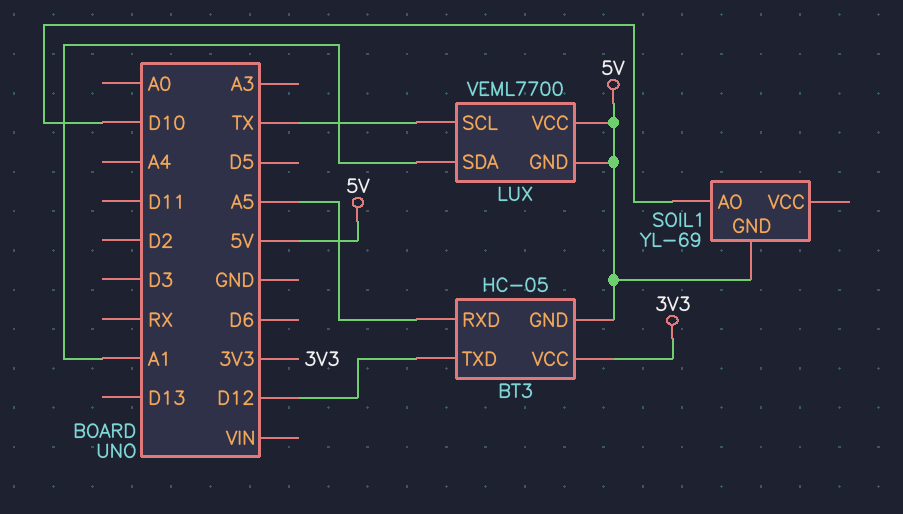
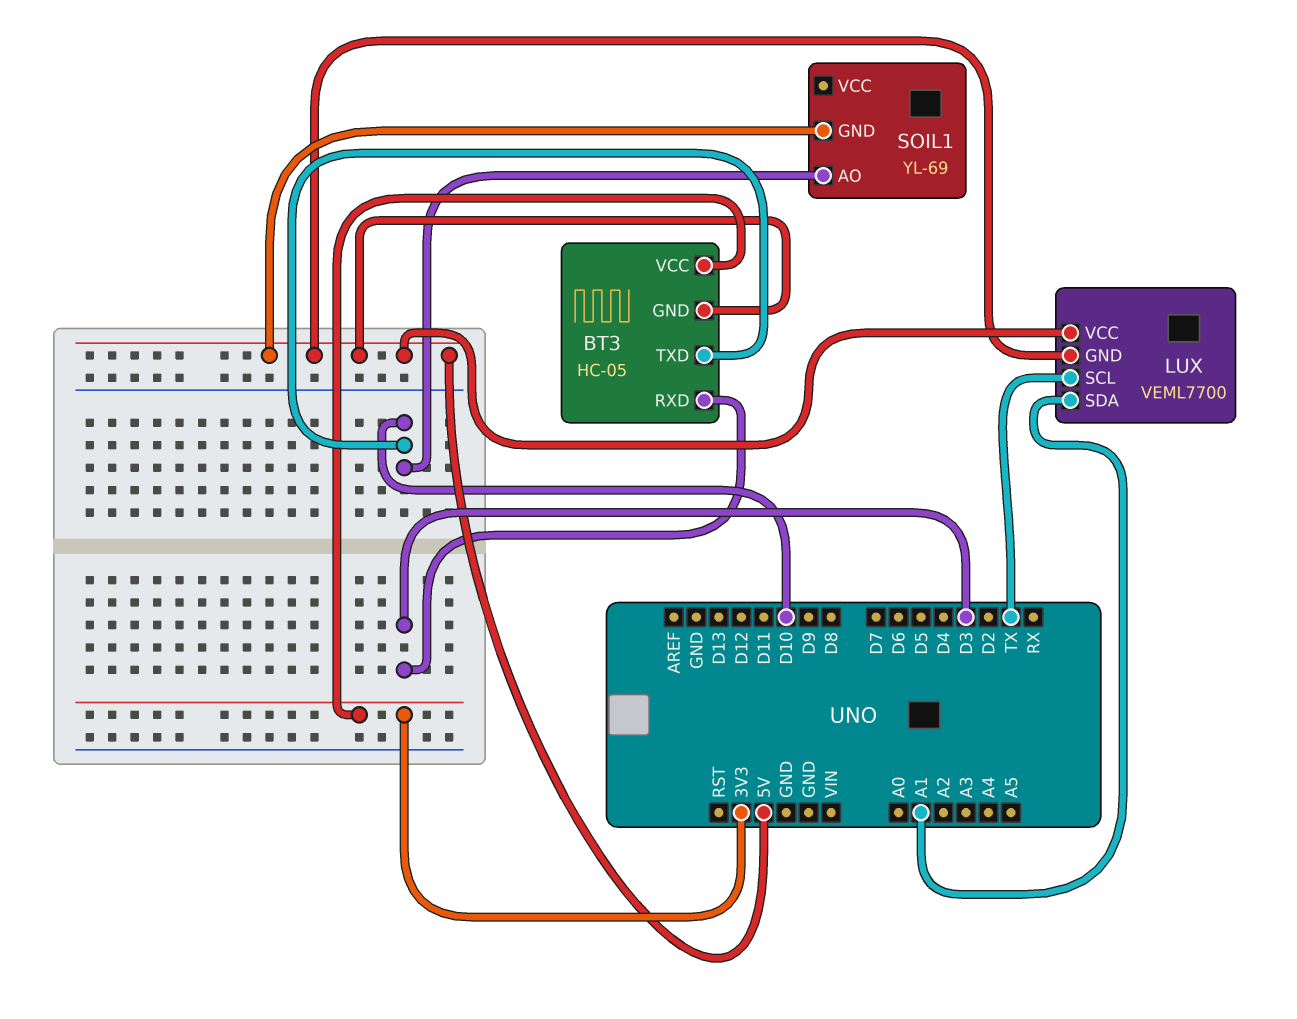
BT3 pin RXD: A5 -> D3
BT3 pin TXD: D12 -> D10

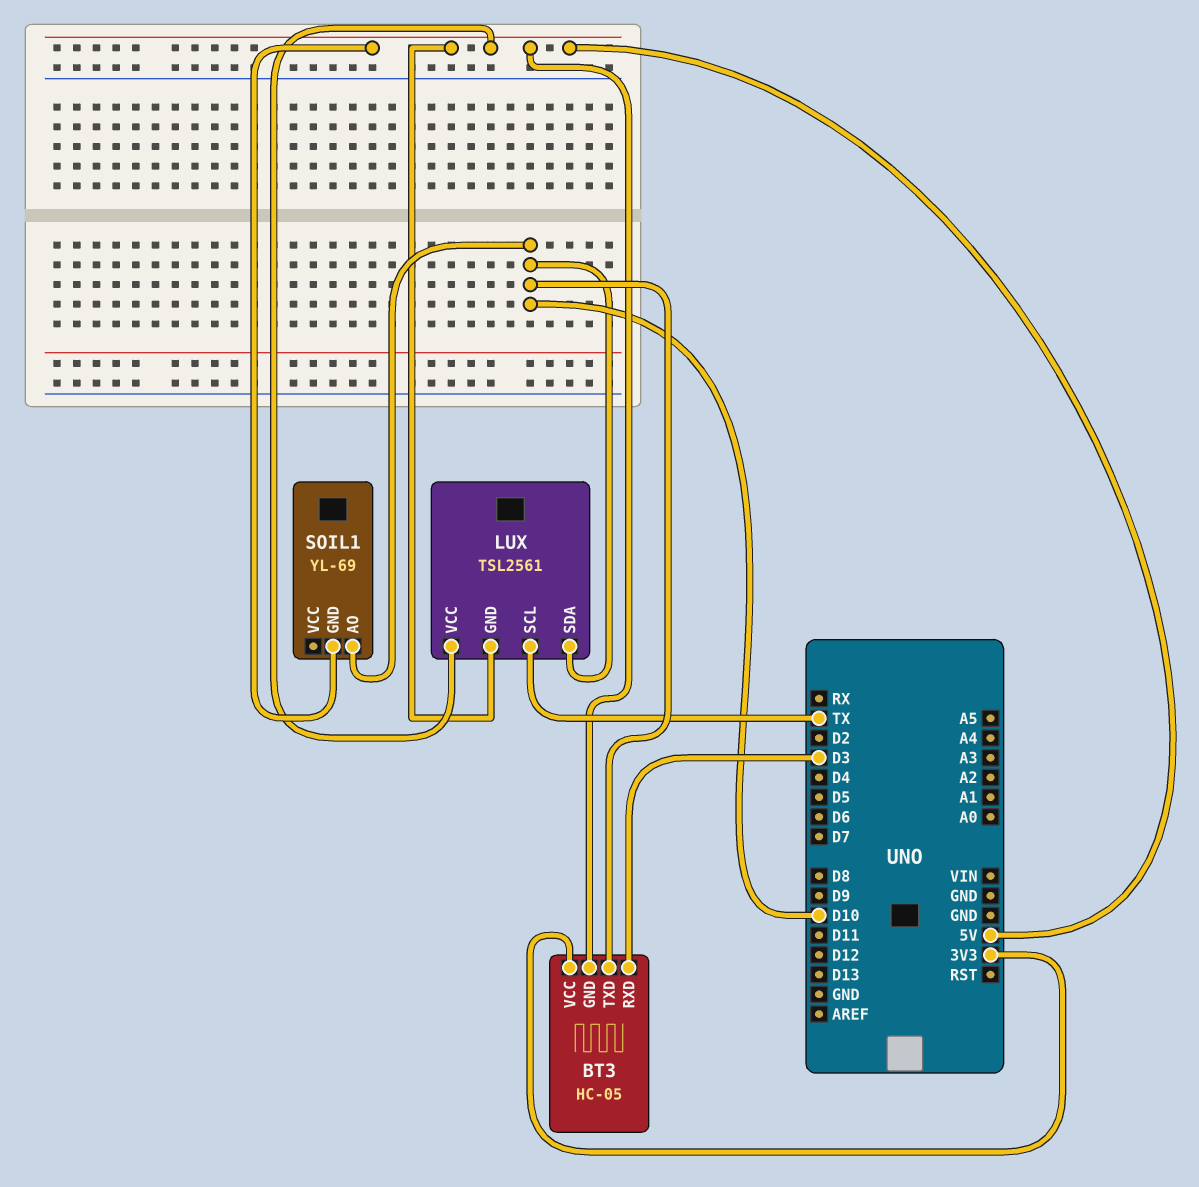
LUX: VEML7700 -> TSL2561
LUX pin SDA: A1 -> D10

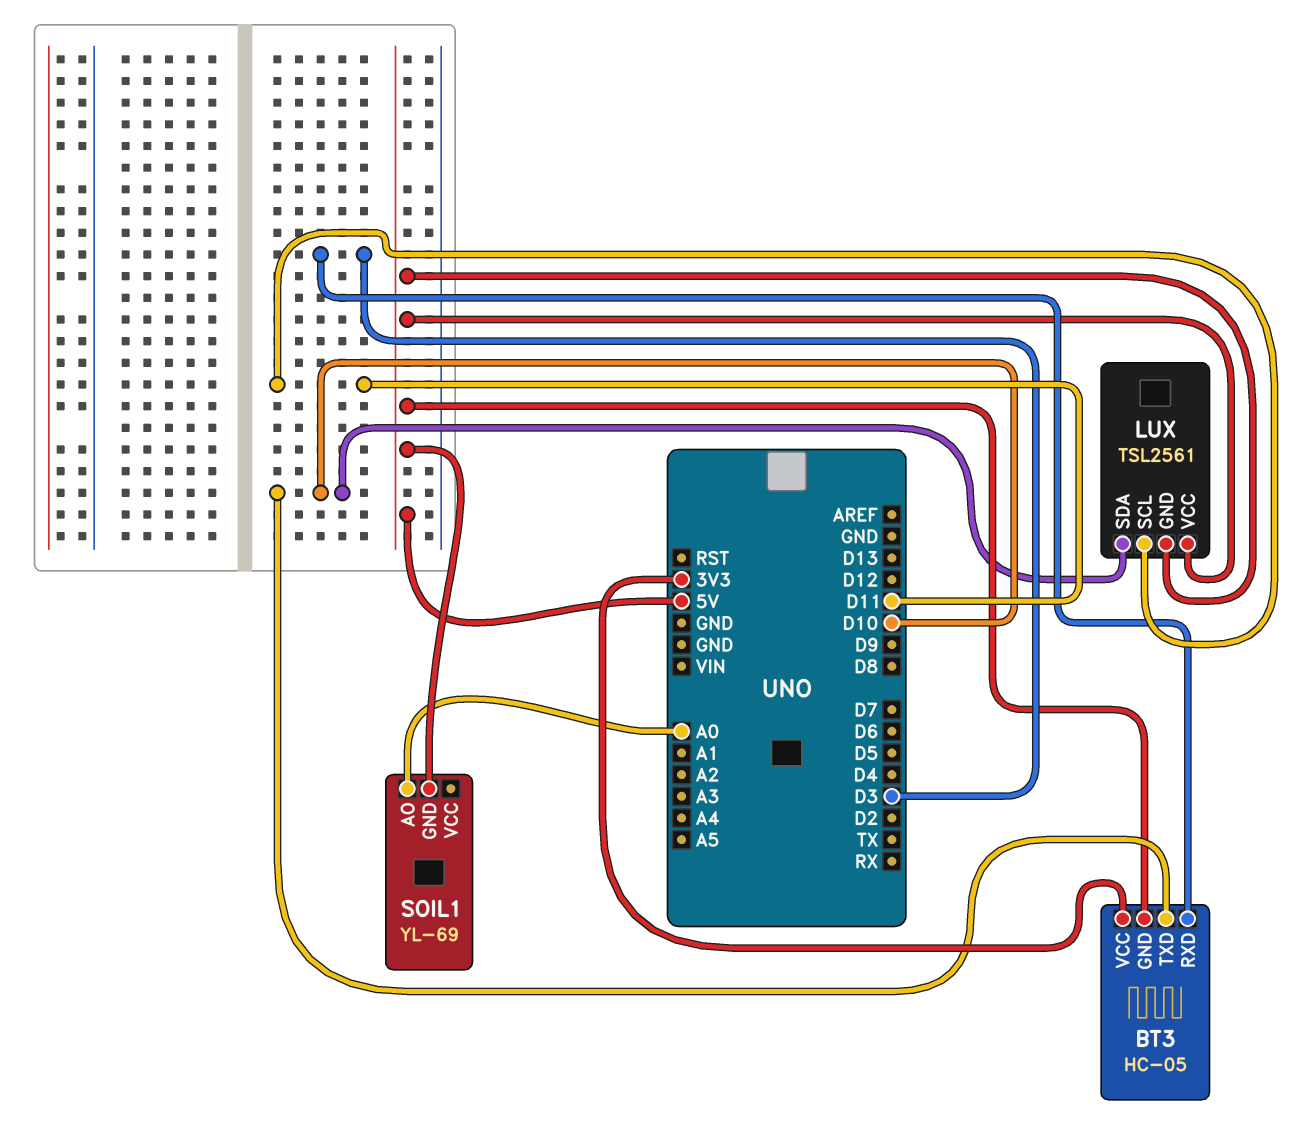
LUX pin SCL: TX -> D11
SOIL1 pin AO: D10 -> A0

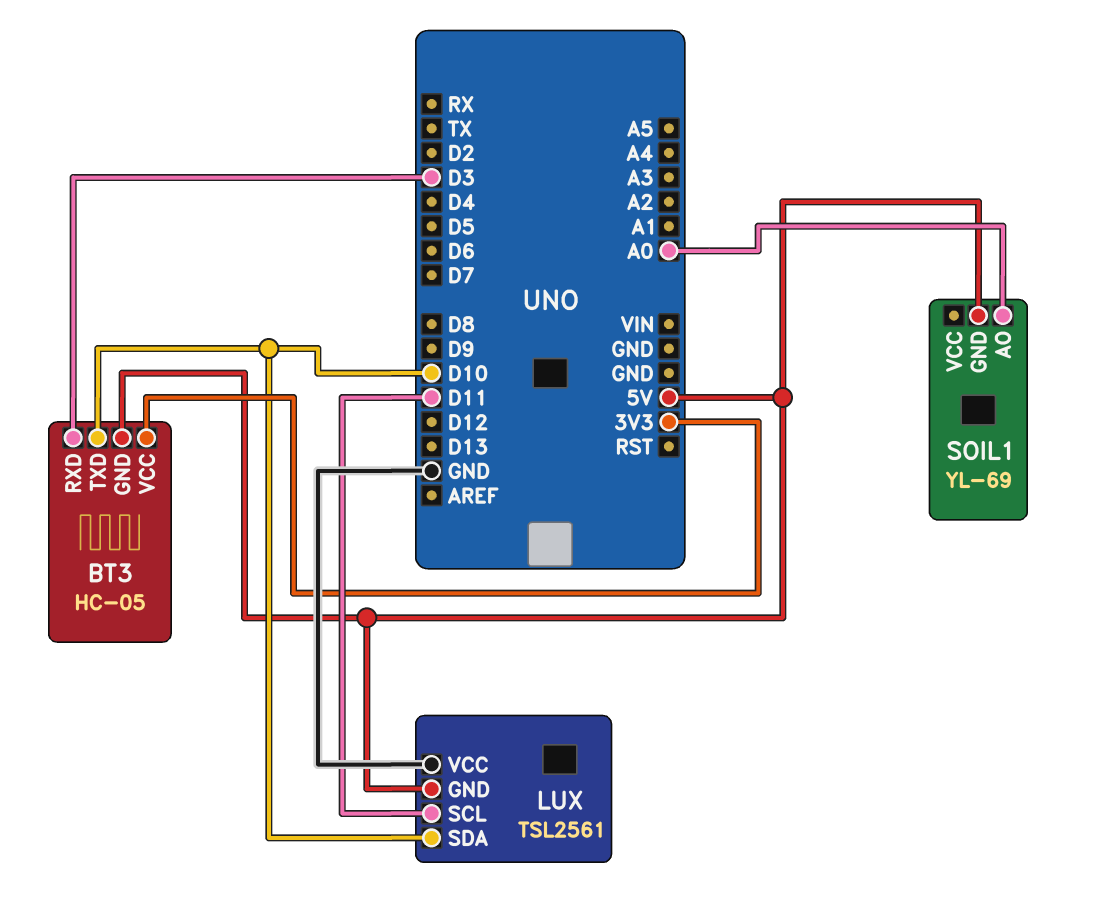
LUX pin VCC: 5V -> GND

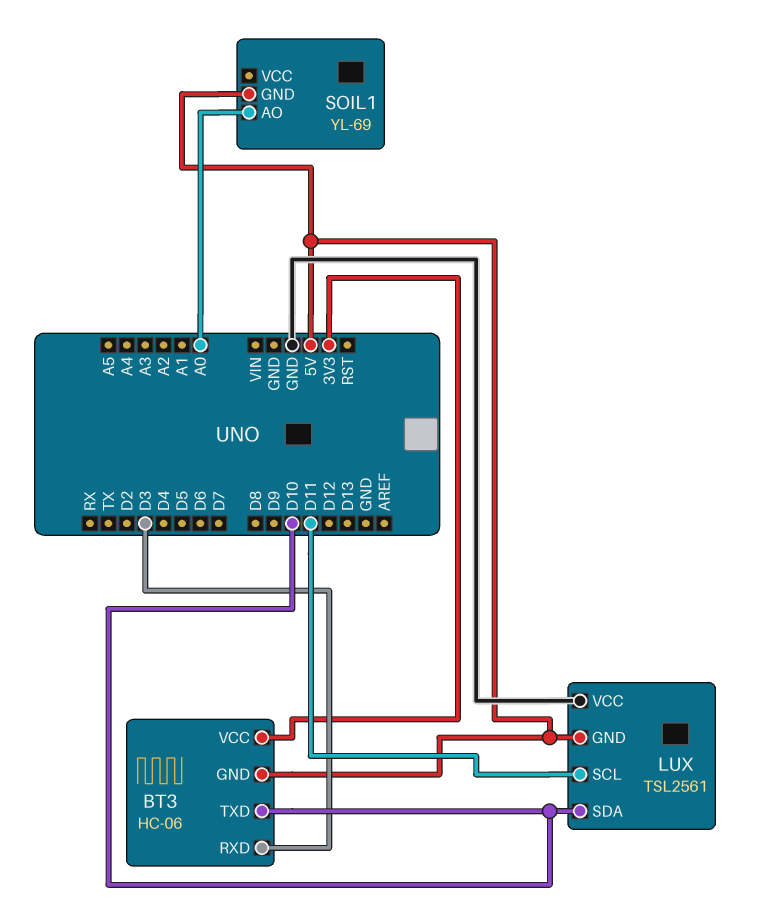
BT3: HC-05 -> HC-06

